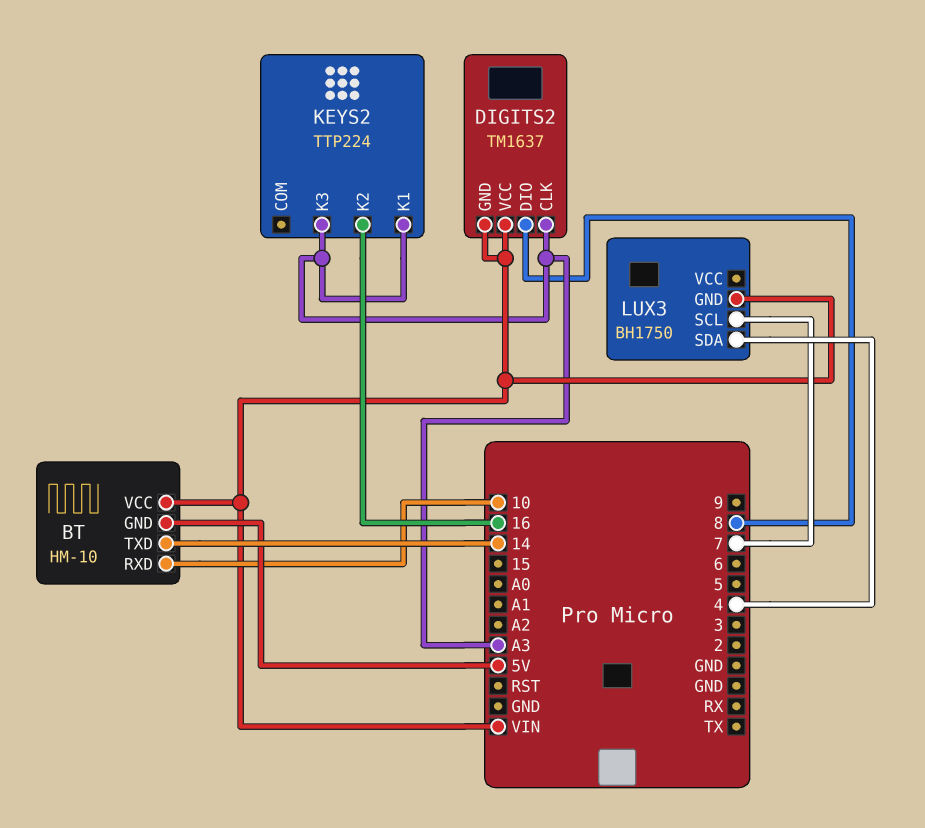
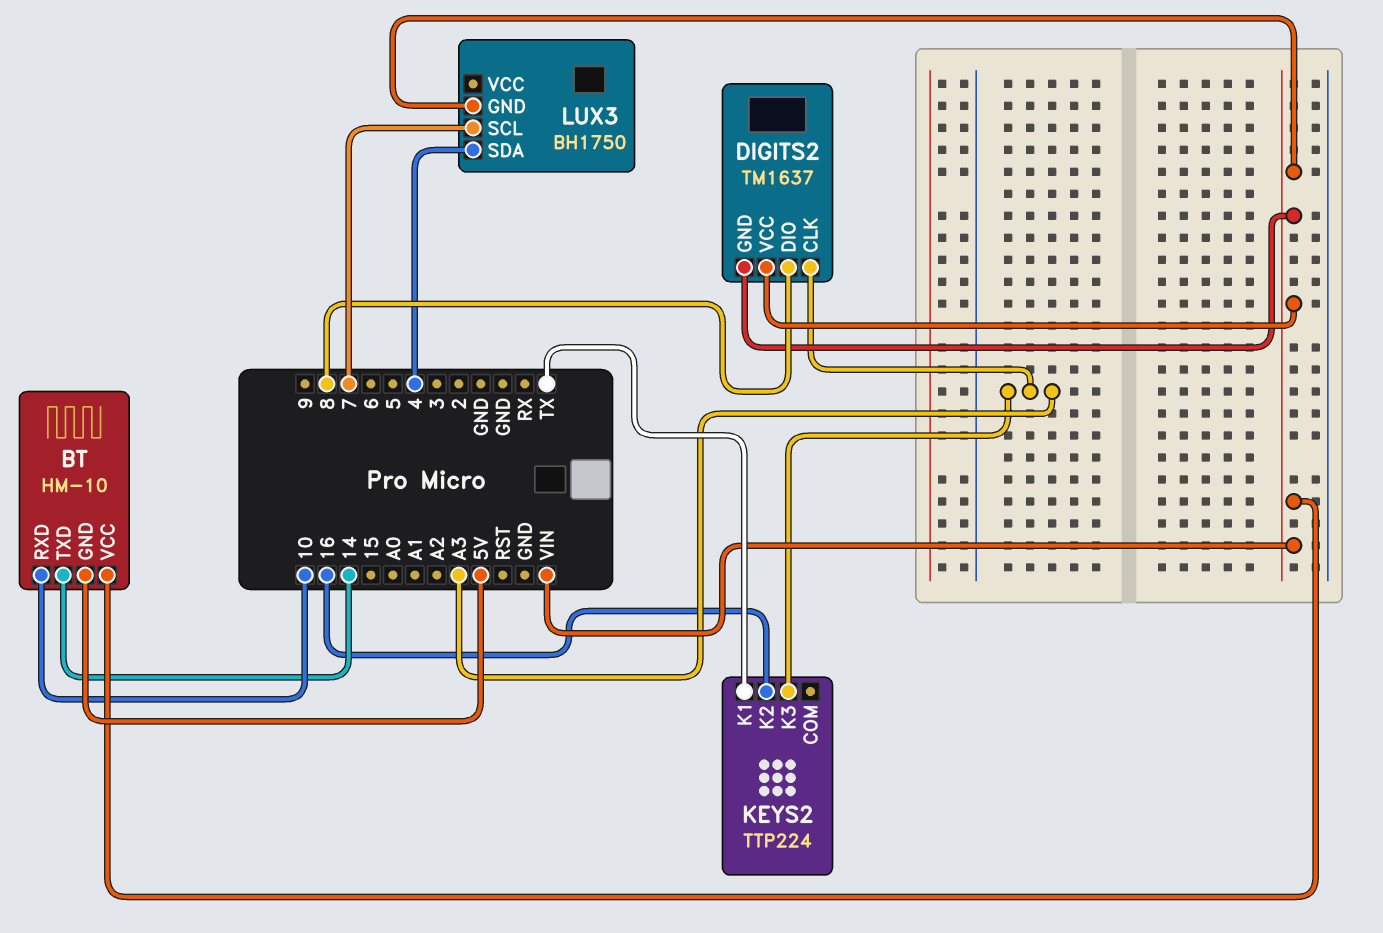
KEYS2 pin K1: A3 -> TX

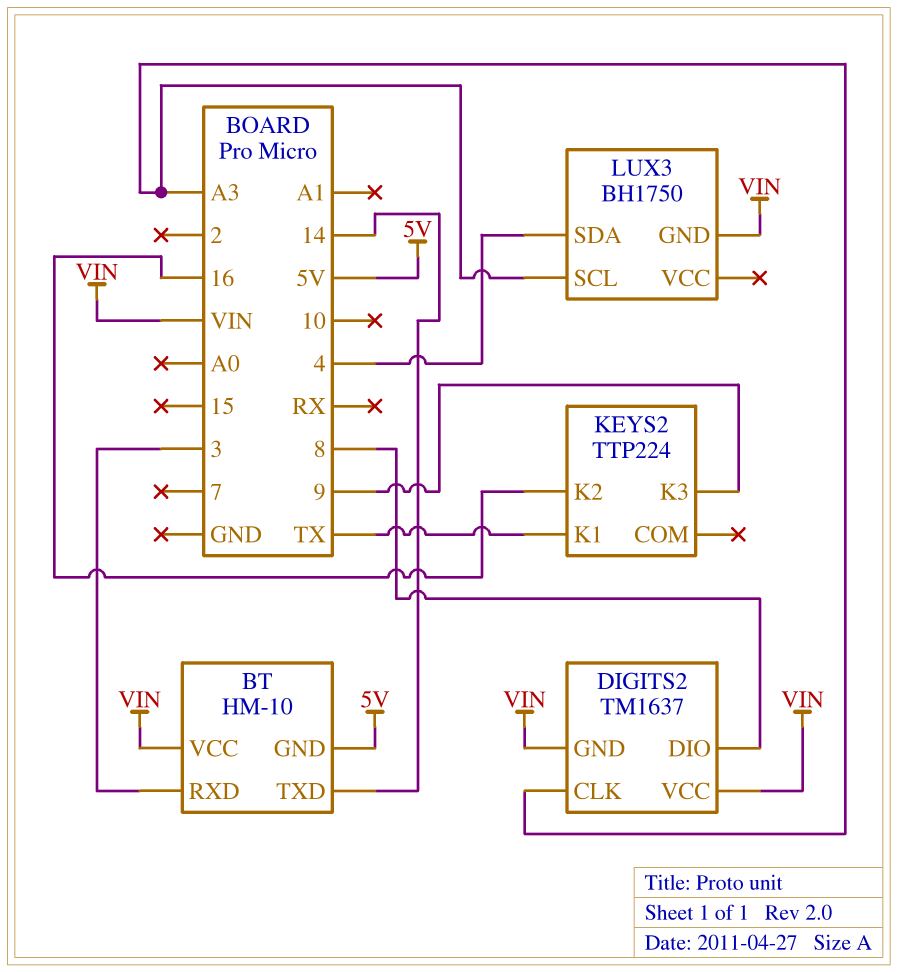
BT pin RXD: 10 -> 3
KEYS2 pin K3: A3 -> 9
LUX3 pin SCL: 7 -> A3

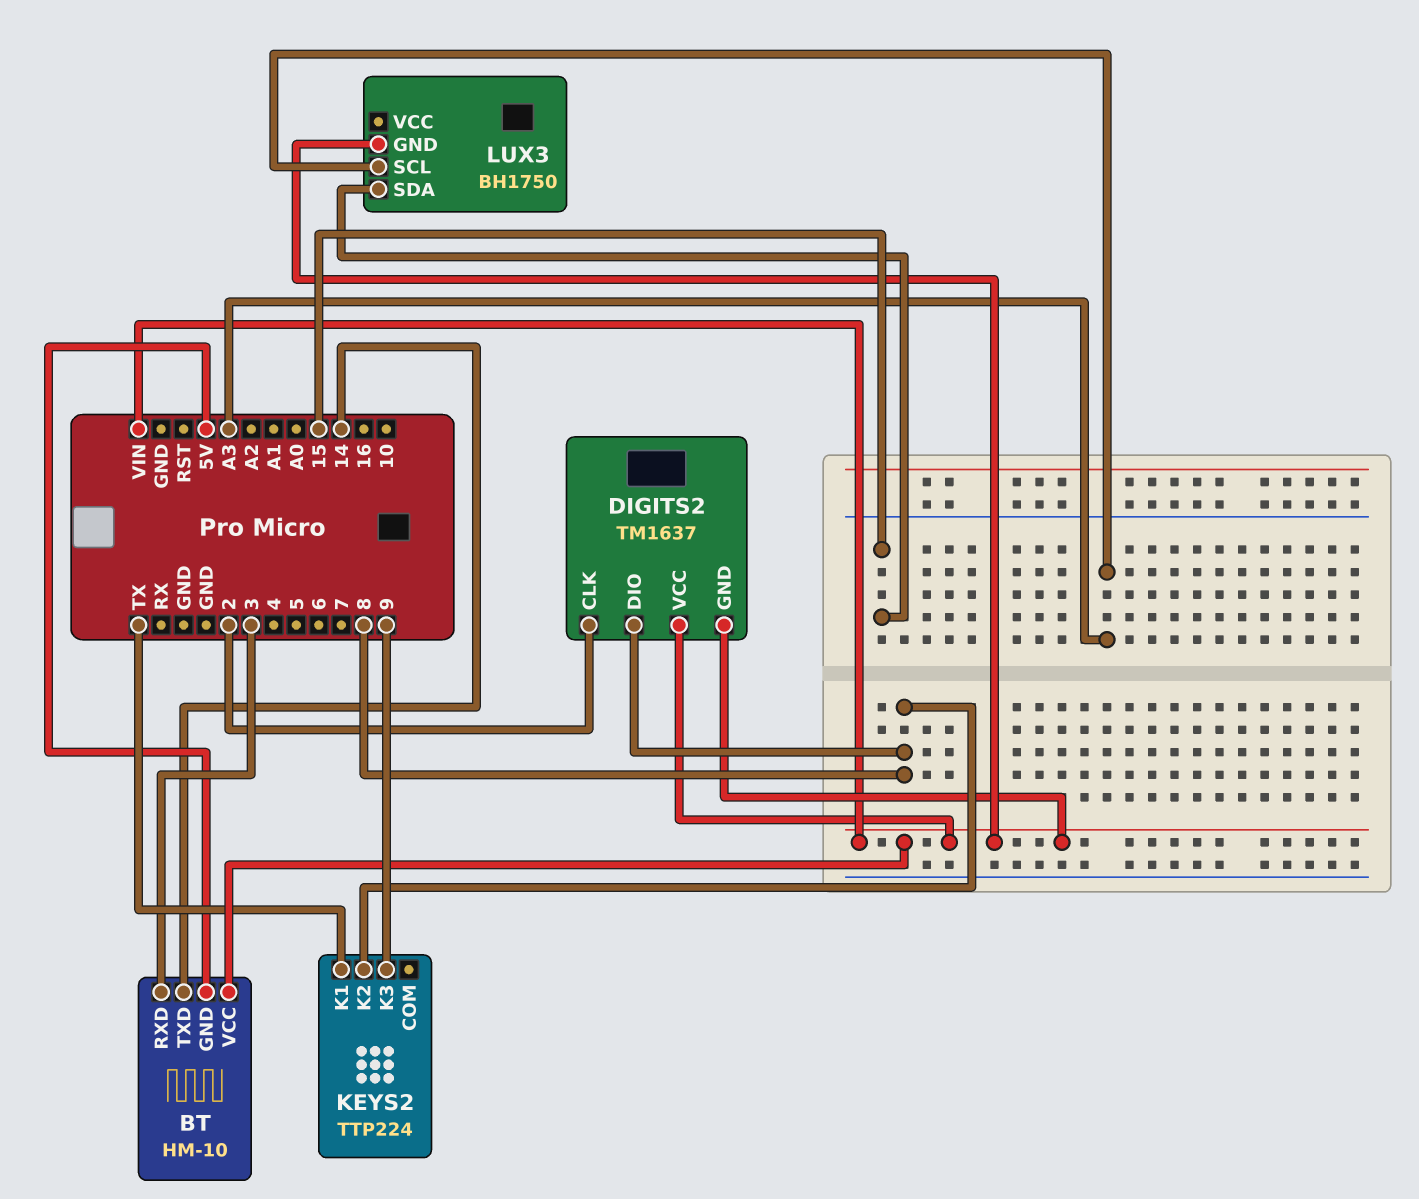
DIGITS2 pin CLK: A3 -> 2
KEYS2 pin K2: 16 -> 8
LUX3 pin SDA: 4 -> 15

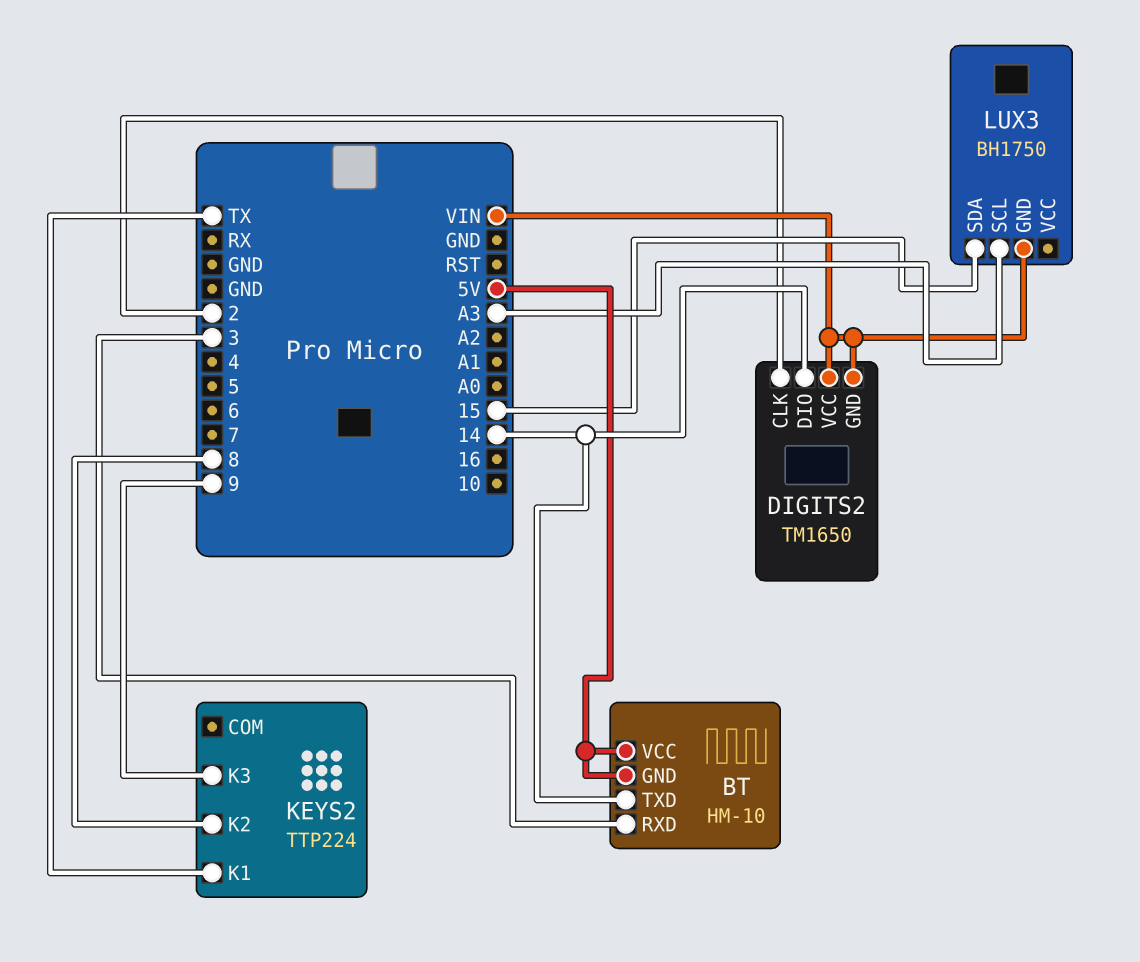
BT pin VCC: VIN -> 5V
DIGITS2: TM1637 -> TM1650
DIGITS2 pin DIO: 8 -> 14

